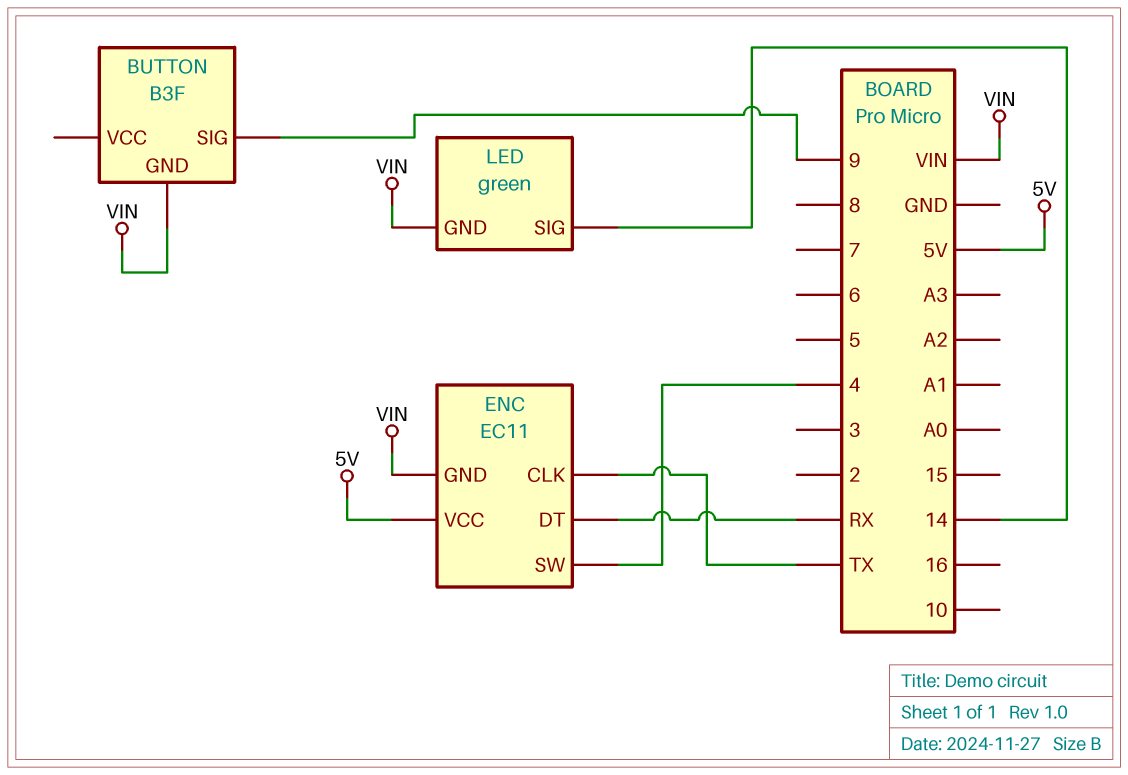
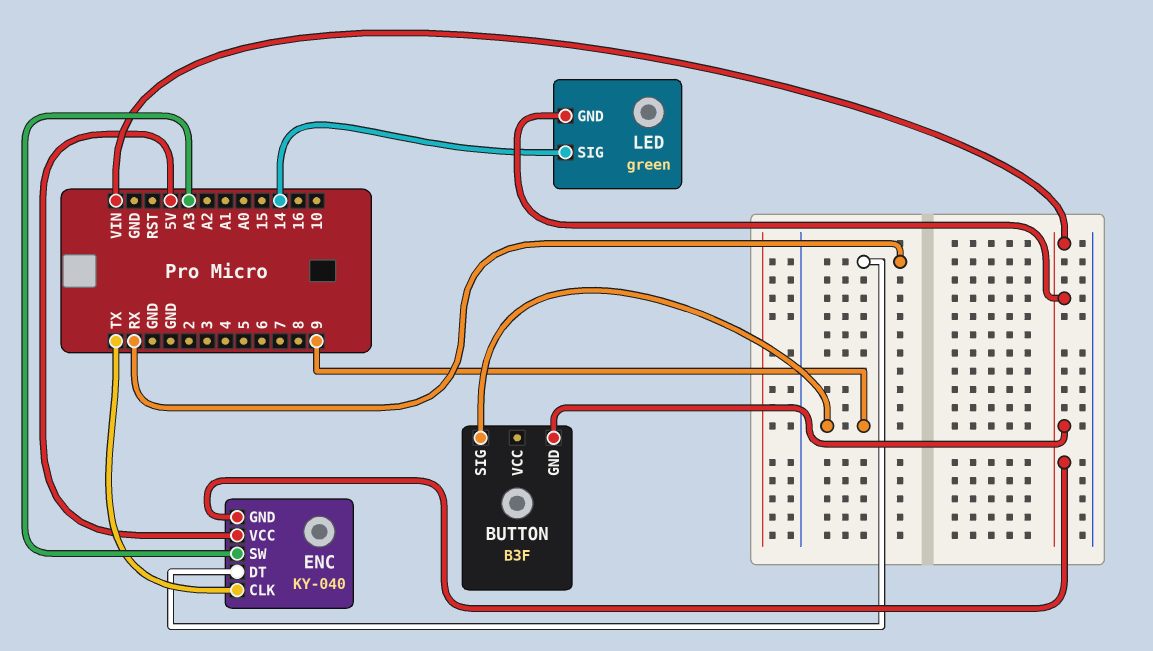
ENC: EC11 -> KY-040
ENC pin SW: 4 -> A3

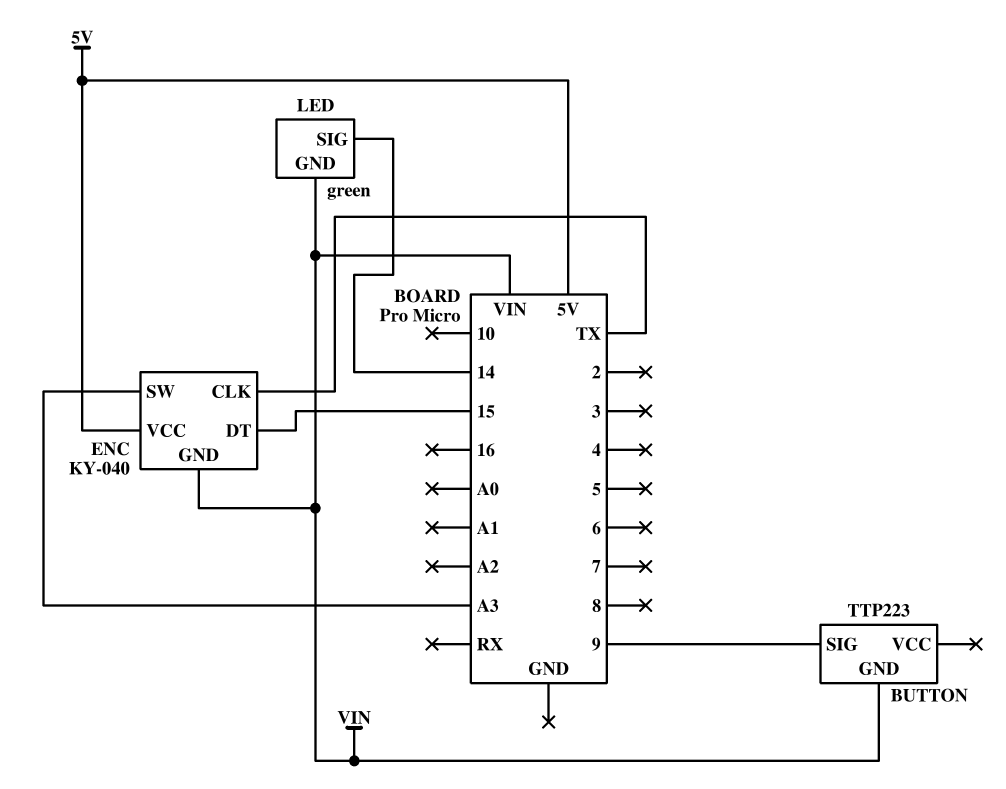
BUTTON: B3F -> TTP223
ENC pin DT: RX -> 15

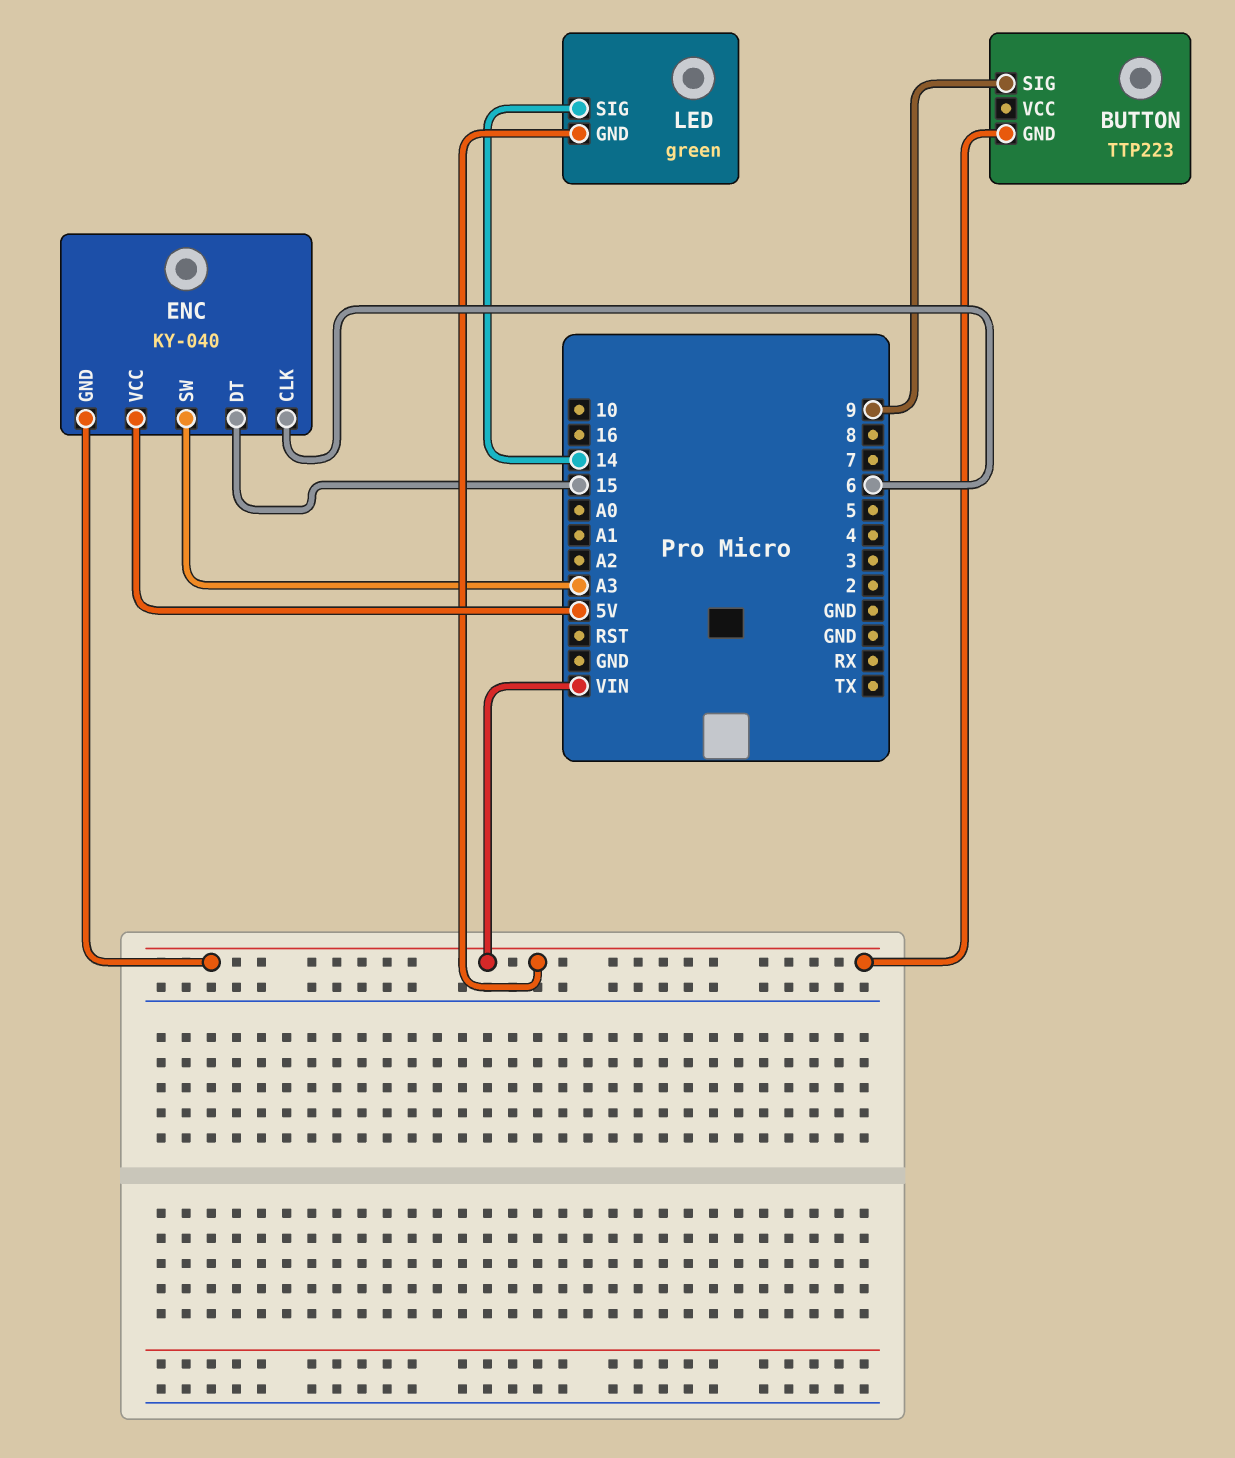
ENC pin CLK: TX -> 6

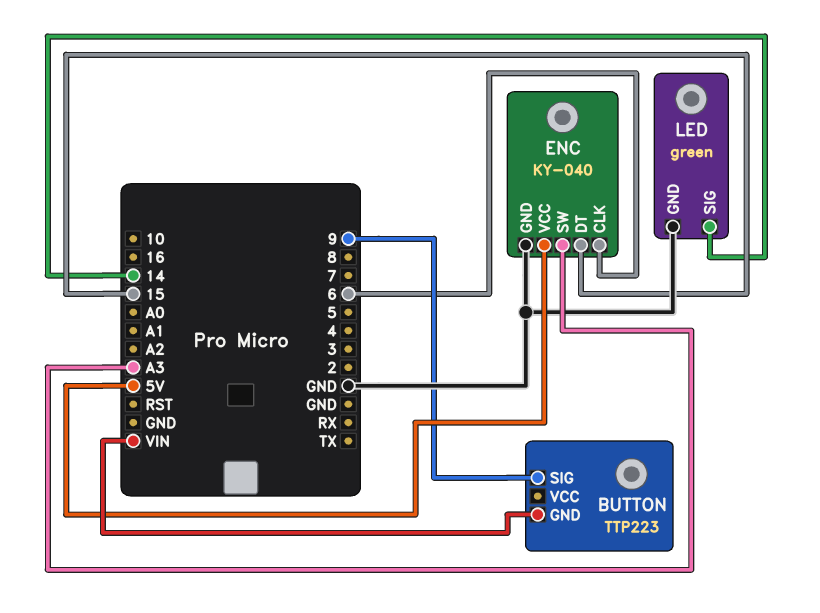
ENC pin GND: VIN -> GND
LED pin GND: VIN -> GND

